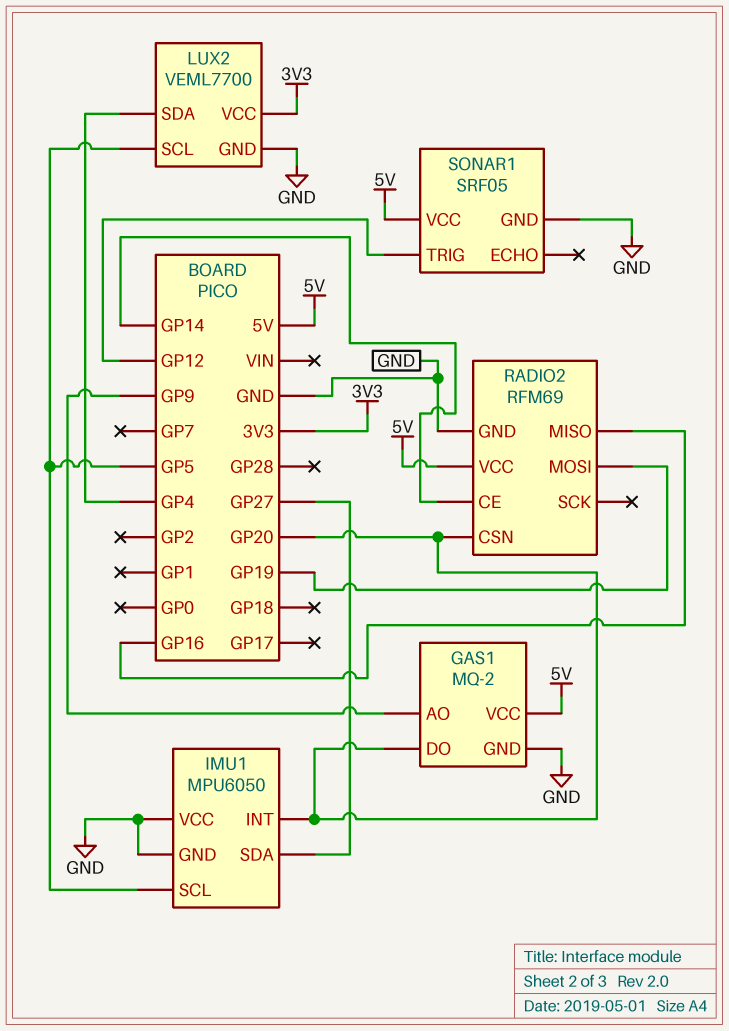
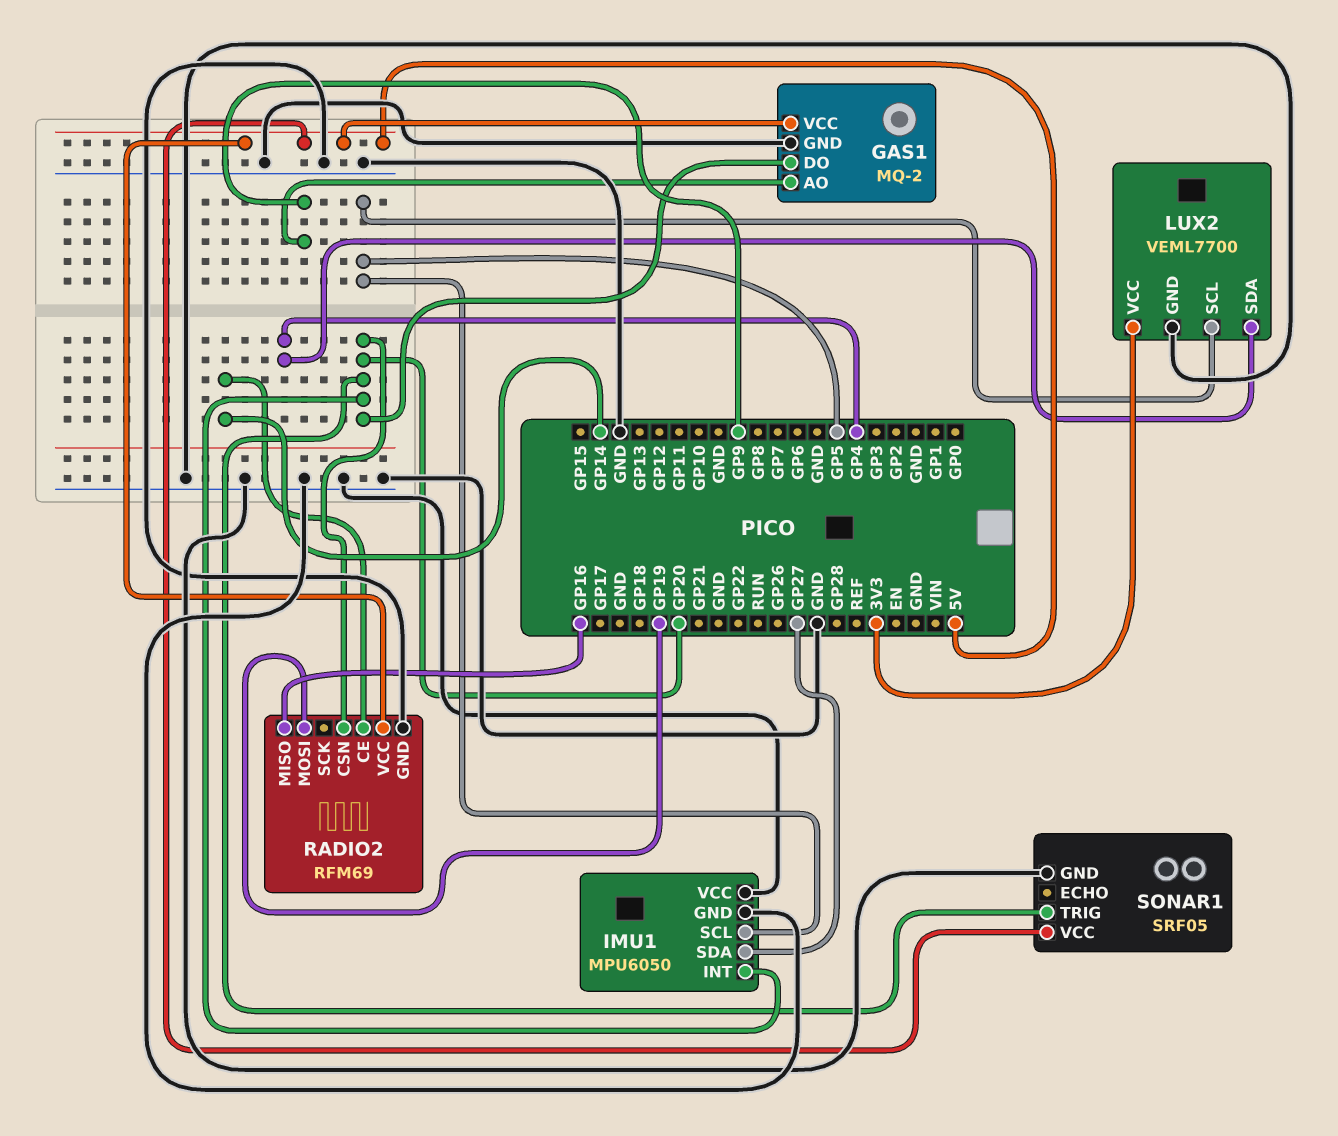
SONAR1 pin TRIG: GP12 -> GP20

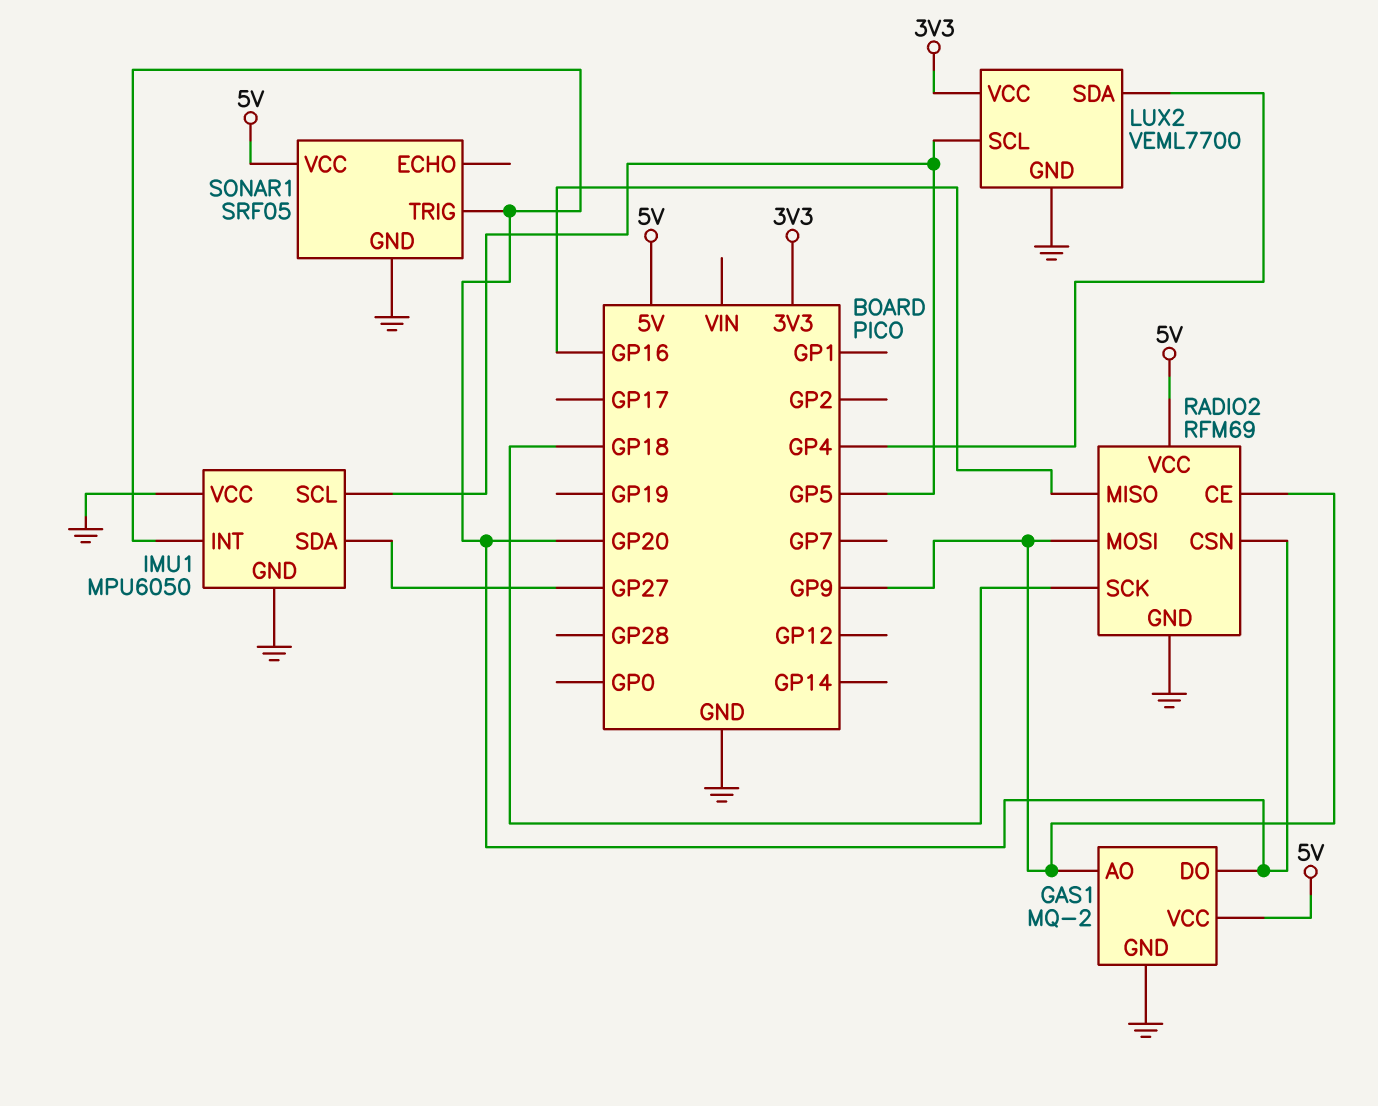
RADIO2 pin CE: GP14 -> GP9
RADIO2 pin MOSI: GP19 -> GP9
RADIO2 pin SCK: none -> GP18

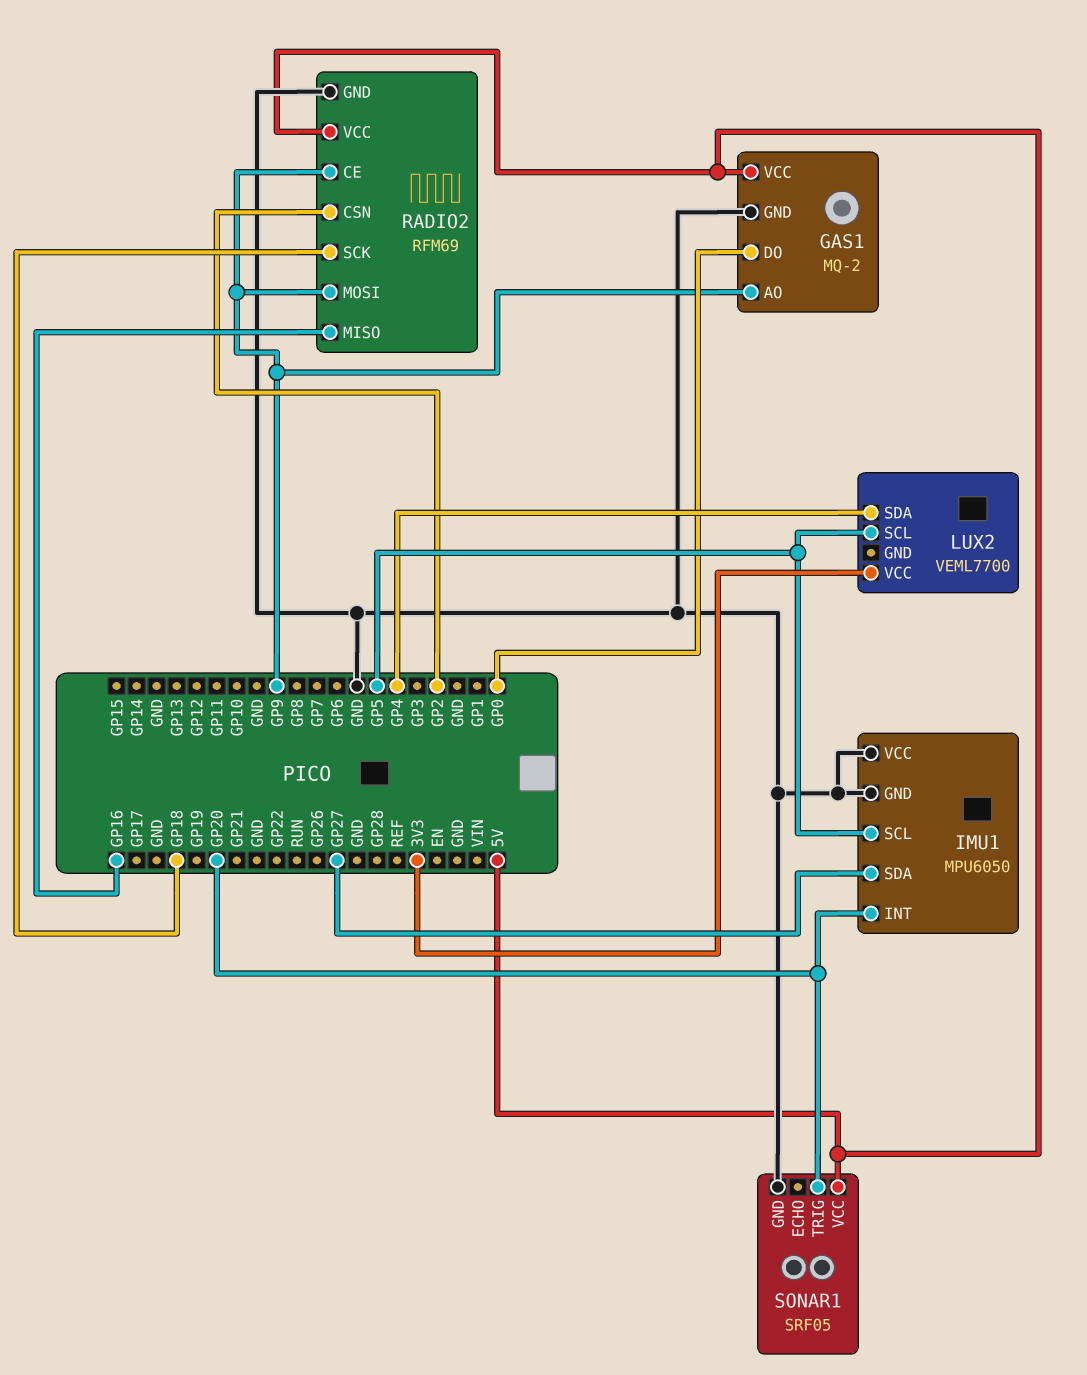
GAS1 pin DO: GP20 -> GP0
LUX2 pin GND: GND -> none
RADIO2 pin CSN: GP20 -> GP2

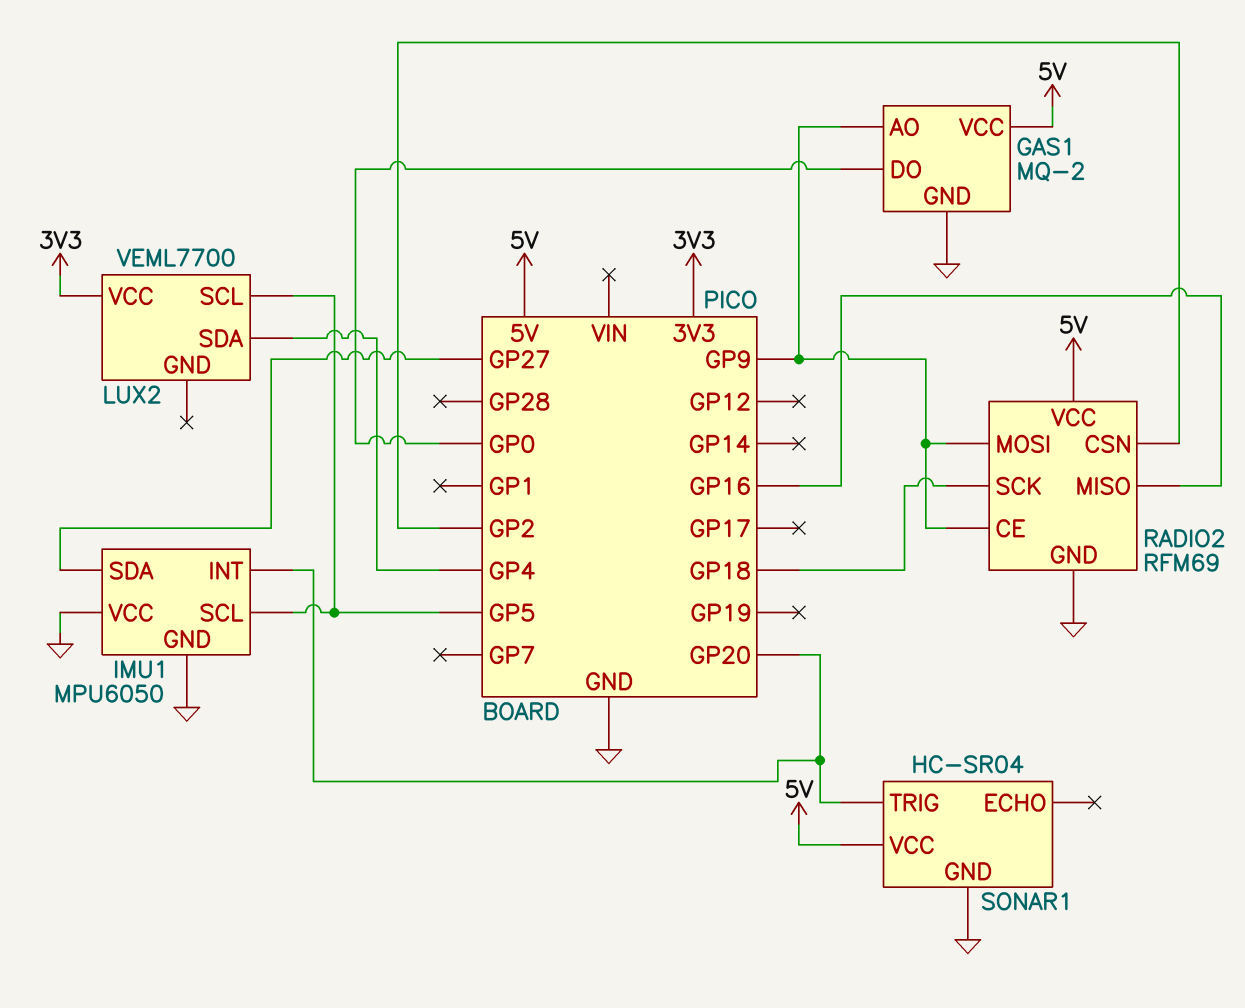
SONAR1: SRF05 -> HC-SR04

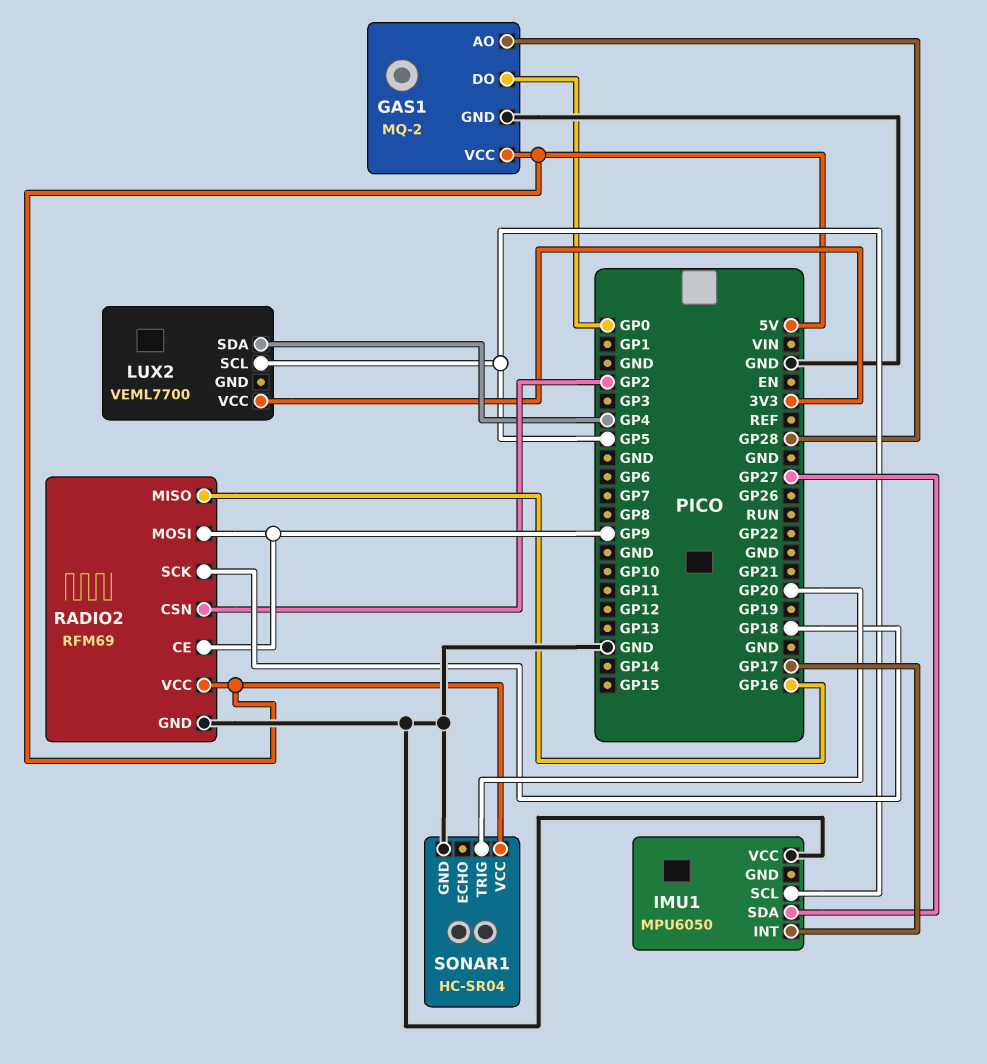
GAS1 pin AO: GP9 -> GP28
IMU1 pin GND: GND -> none
IMU1 pin INT: GP20 -> GP17

